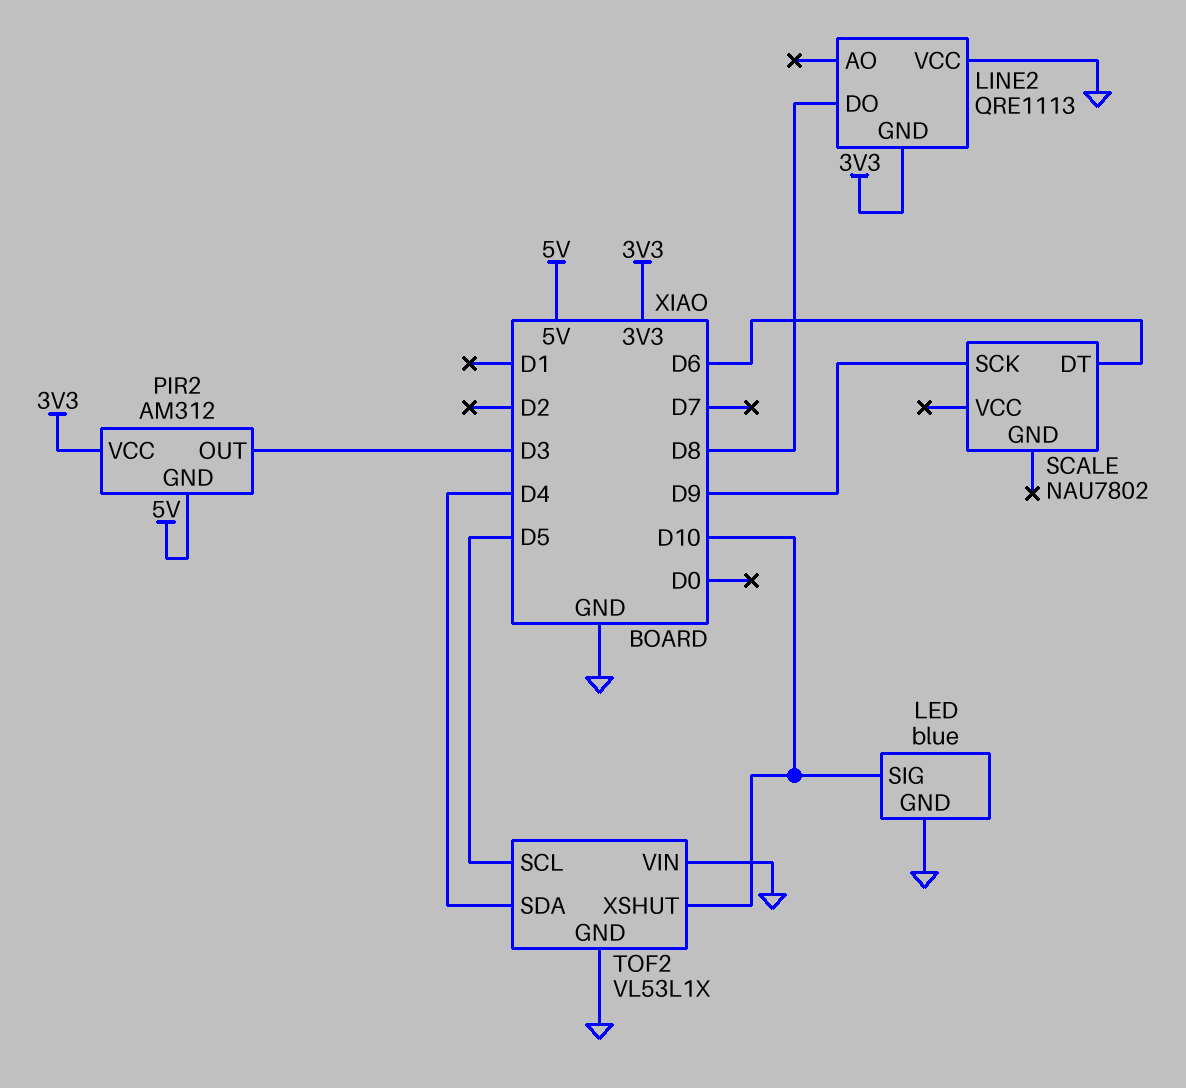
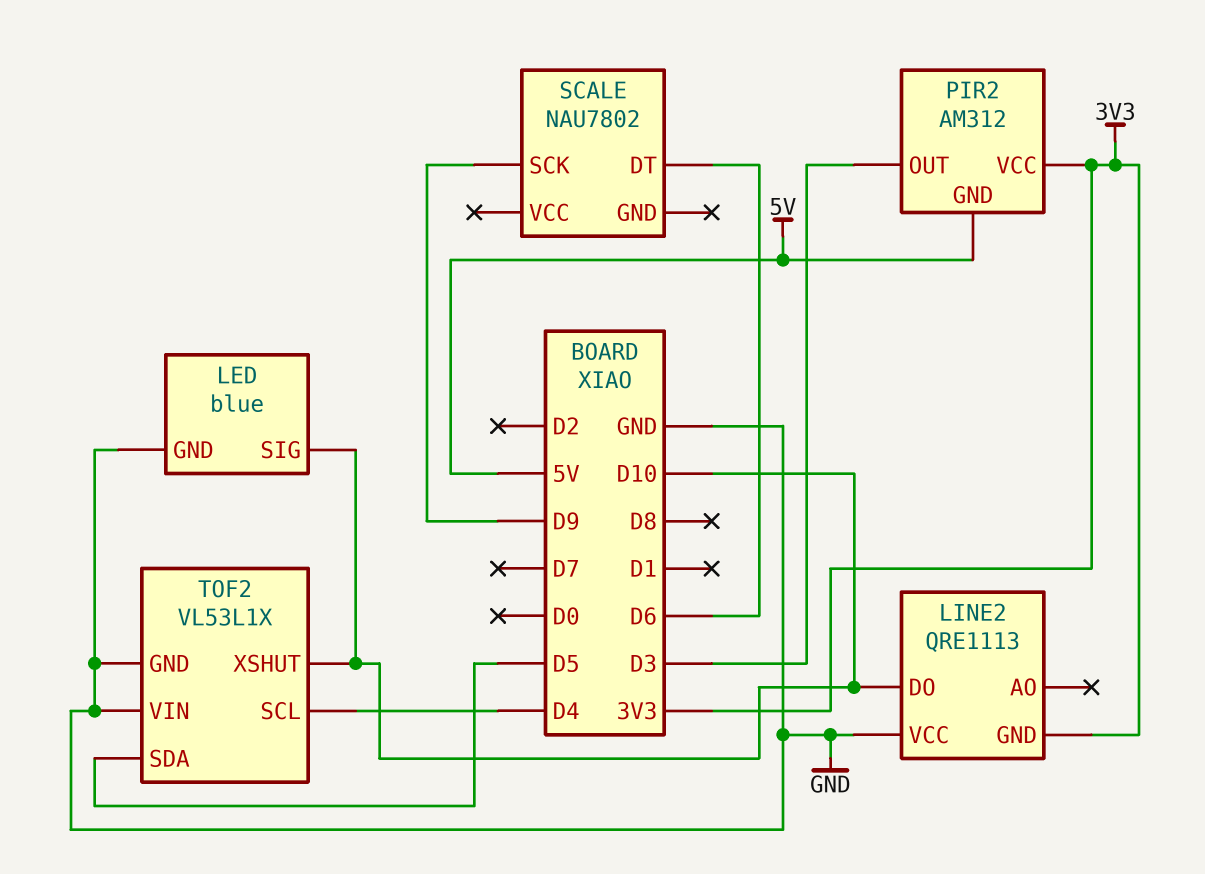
LINE2 pin DO: D8 -> D10
TOF2 pin SCL: D5 -> D4
TOF2 pin SDA: D4 -> D5

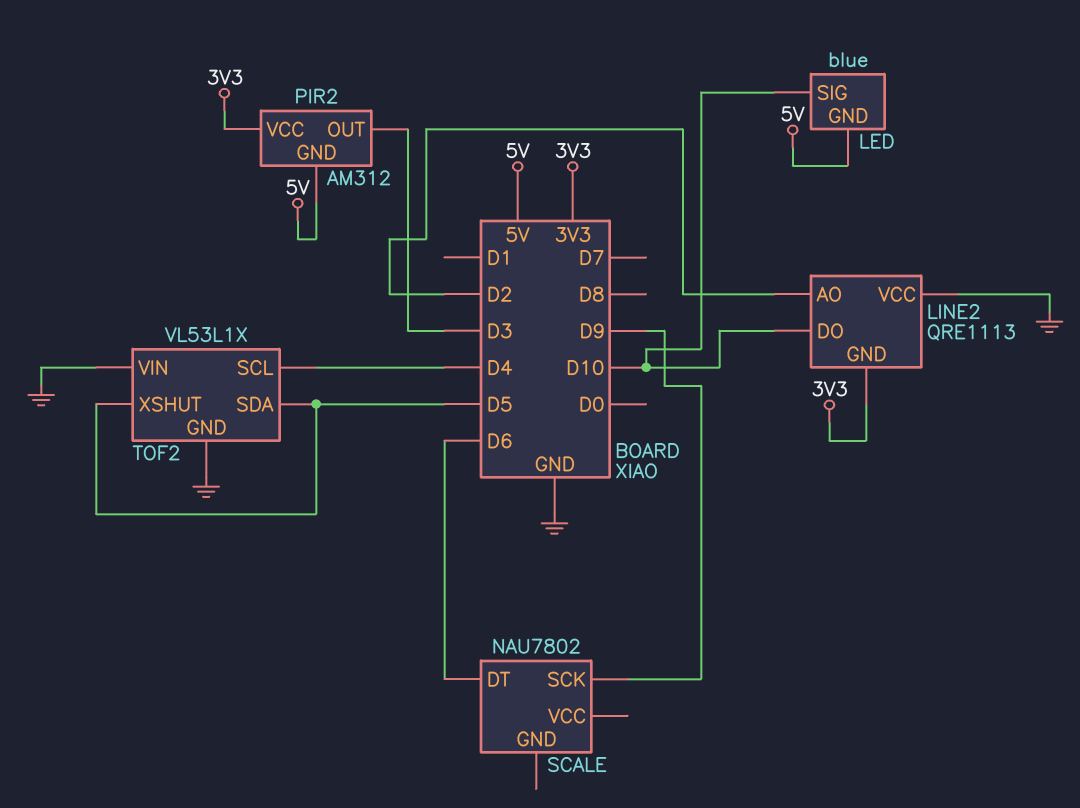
LED pin GND: GND -> 5V
LINE2 pin AO: none -> D2
TOF2 pin XSHUT: D10 -> D5

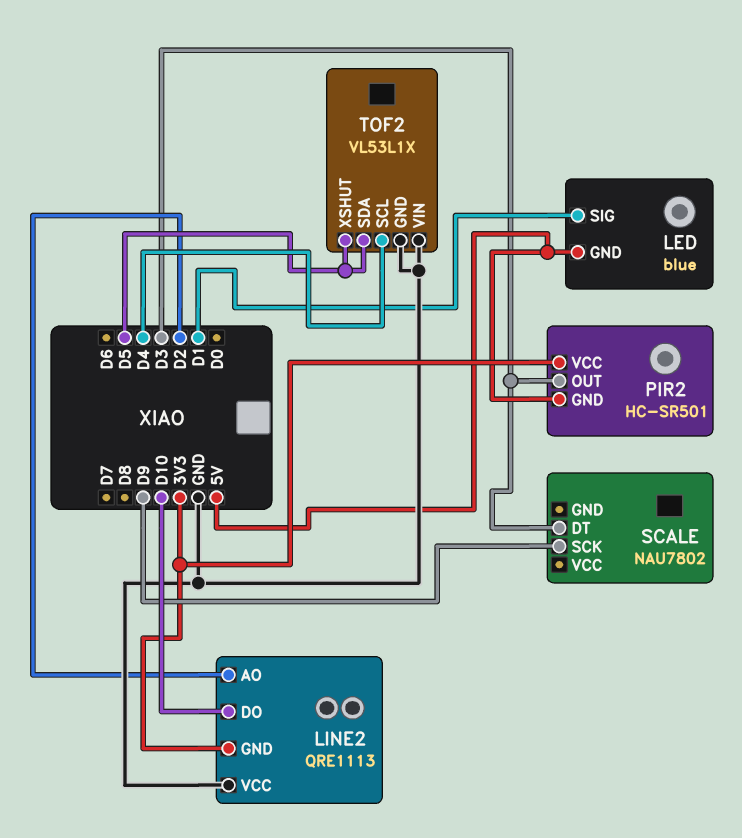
LED pin SIG: D10 -> D1
PIR2: AM312 -> HC-SR501
SCALE pin DT: D6 -> D3

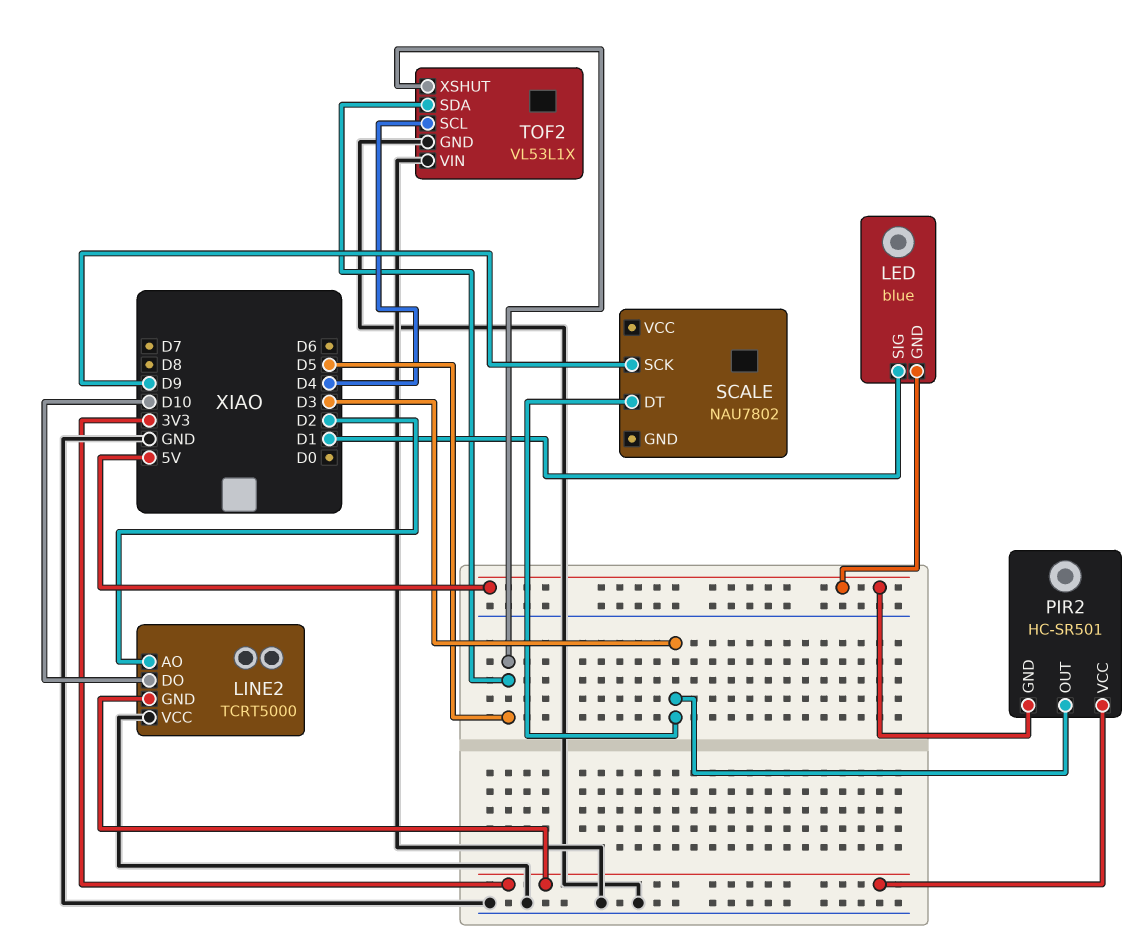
LINE2: QRE1113 -> TCRT5000

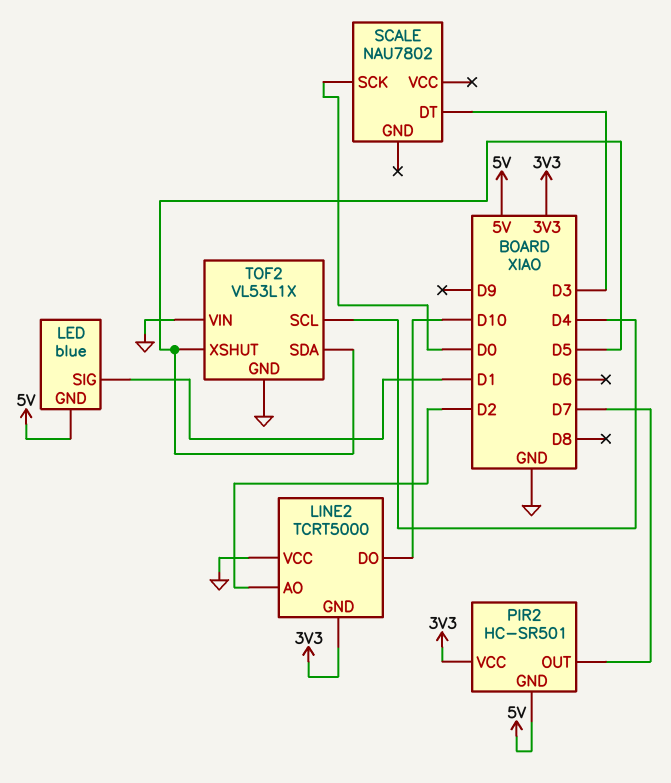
PIR2 pin OUT: D3 -> D7
SCALE pin SCK: D9 -> D0

